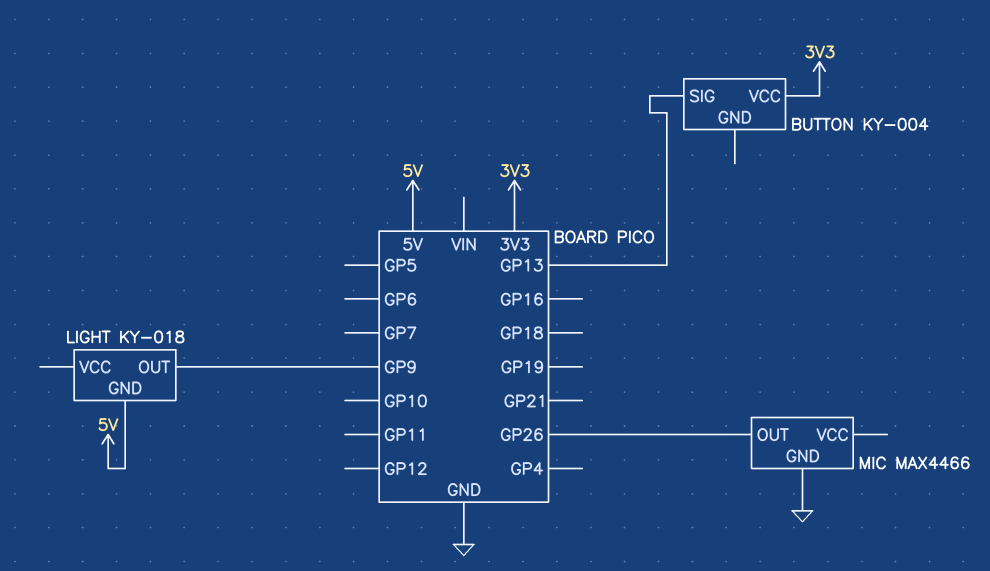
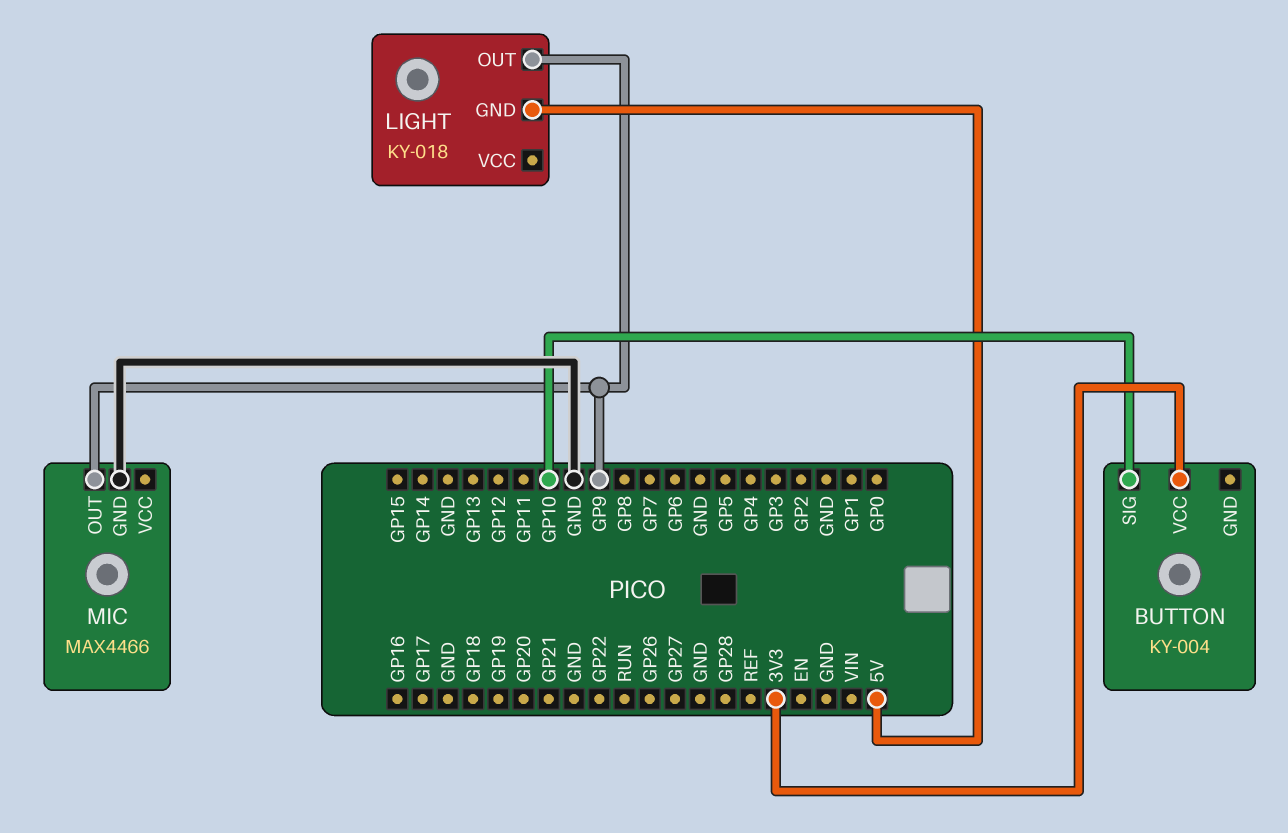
BUTTON pin SIG: GP13 -> GP10
MIC pin OUT: GP26 -> GP9

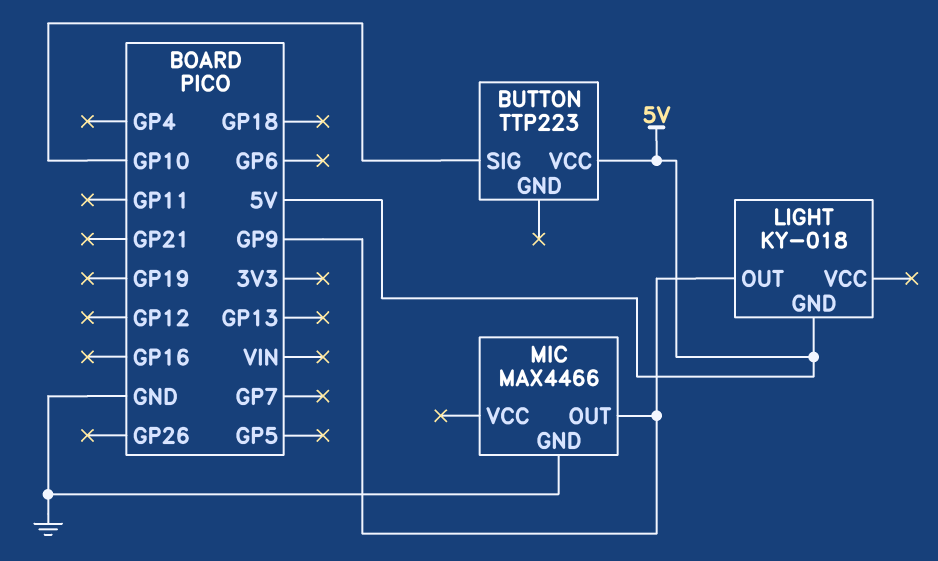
BUTTON: KY-004 -> TTP223
BUTTON pin VCC: 3V3 -> 5V

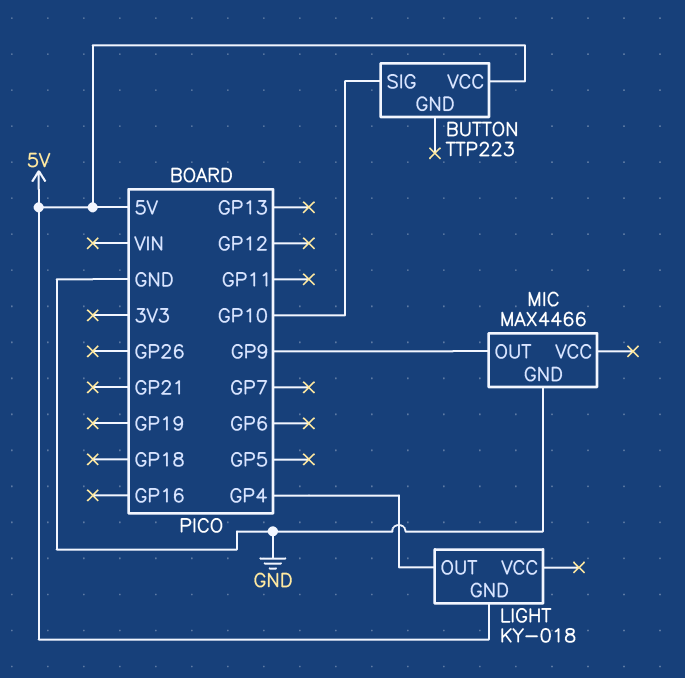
LIGHT pin OUT: GP9 -> GP4

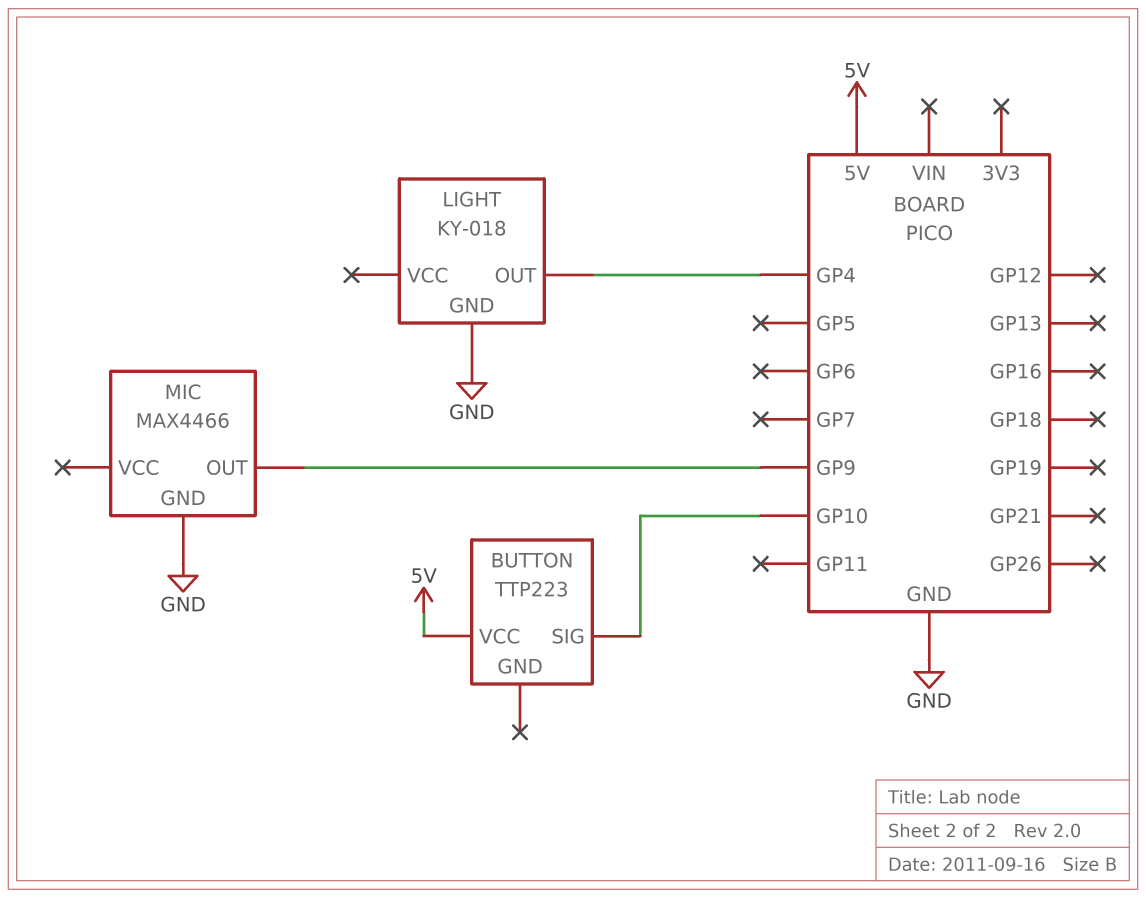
LIGHT pin GND: 5V -> GND

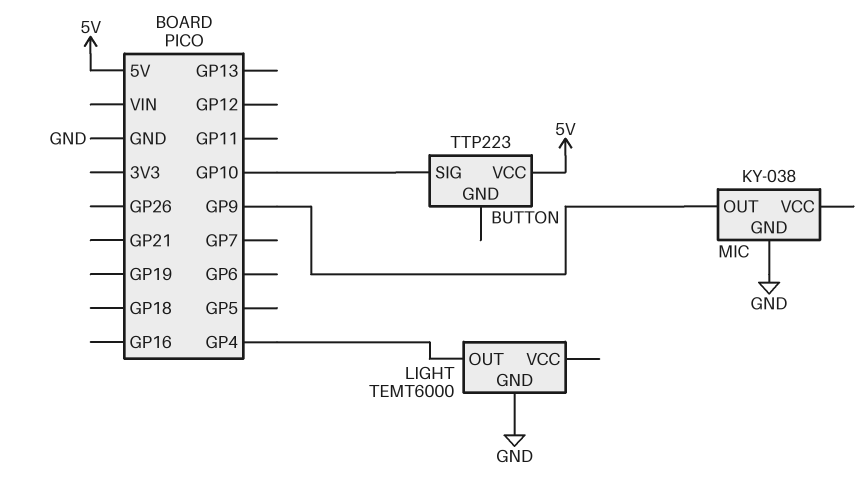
LIGHT: KY-018 -> TEMT6000
MIC: MAX4466 -> KY-038

